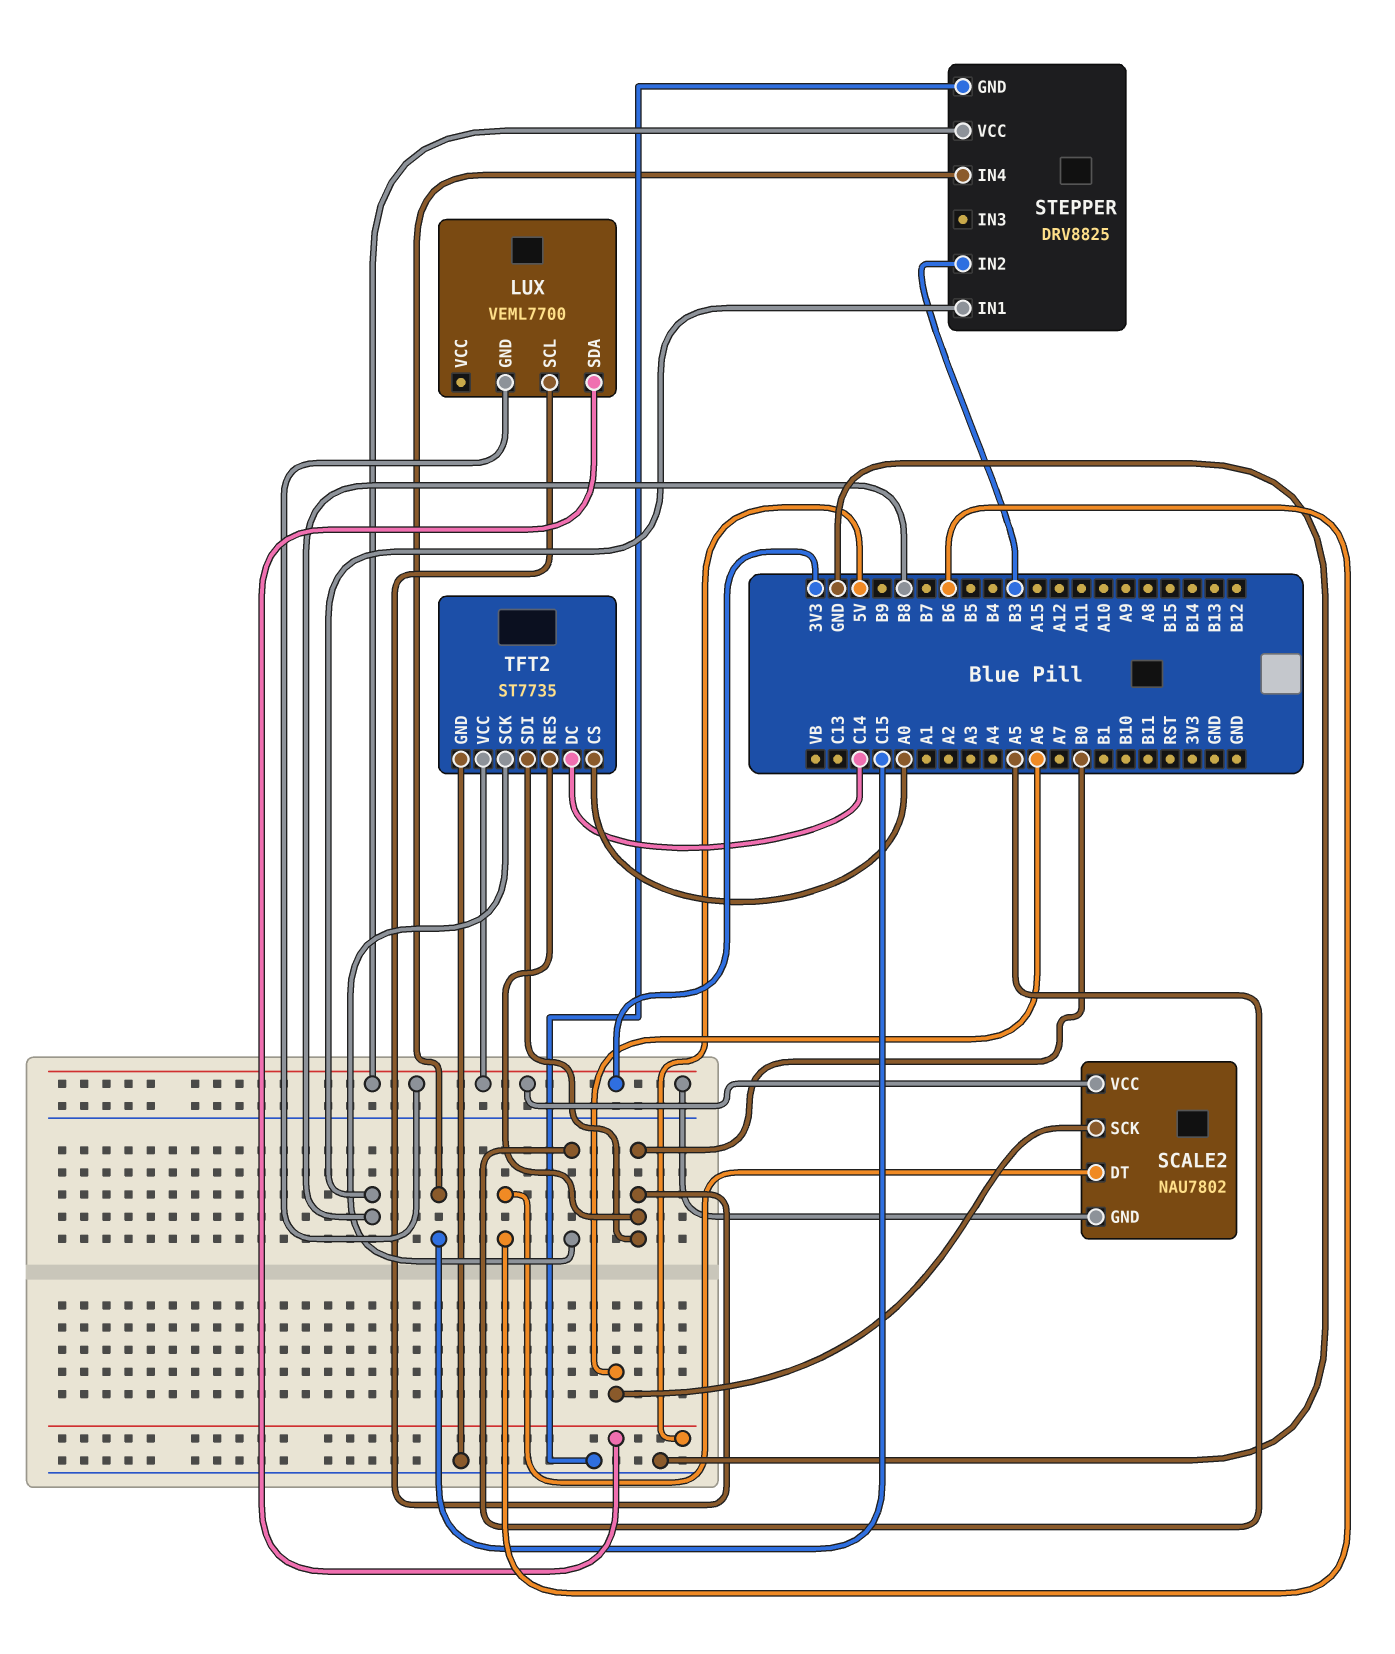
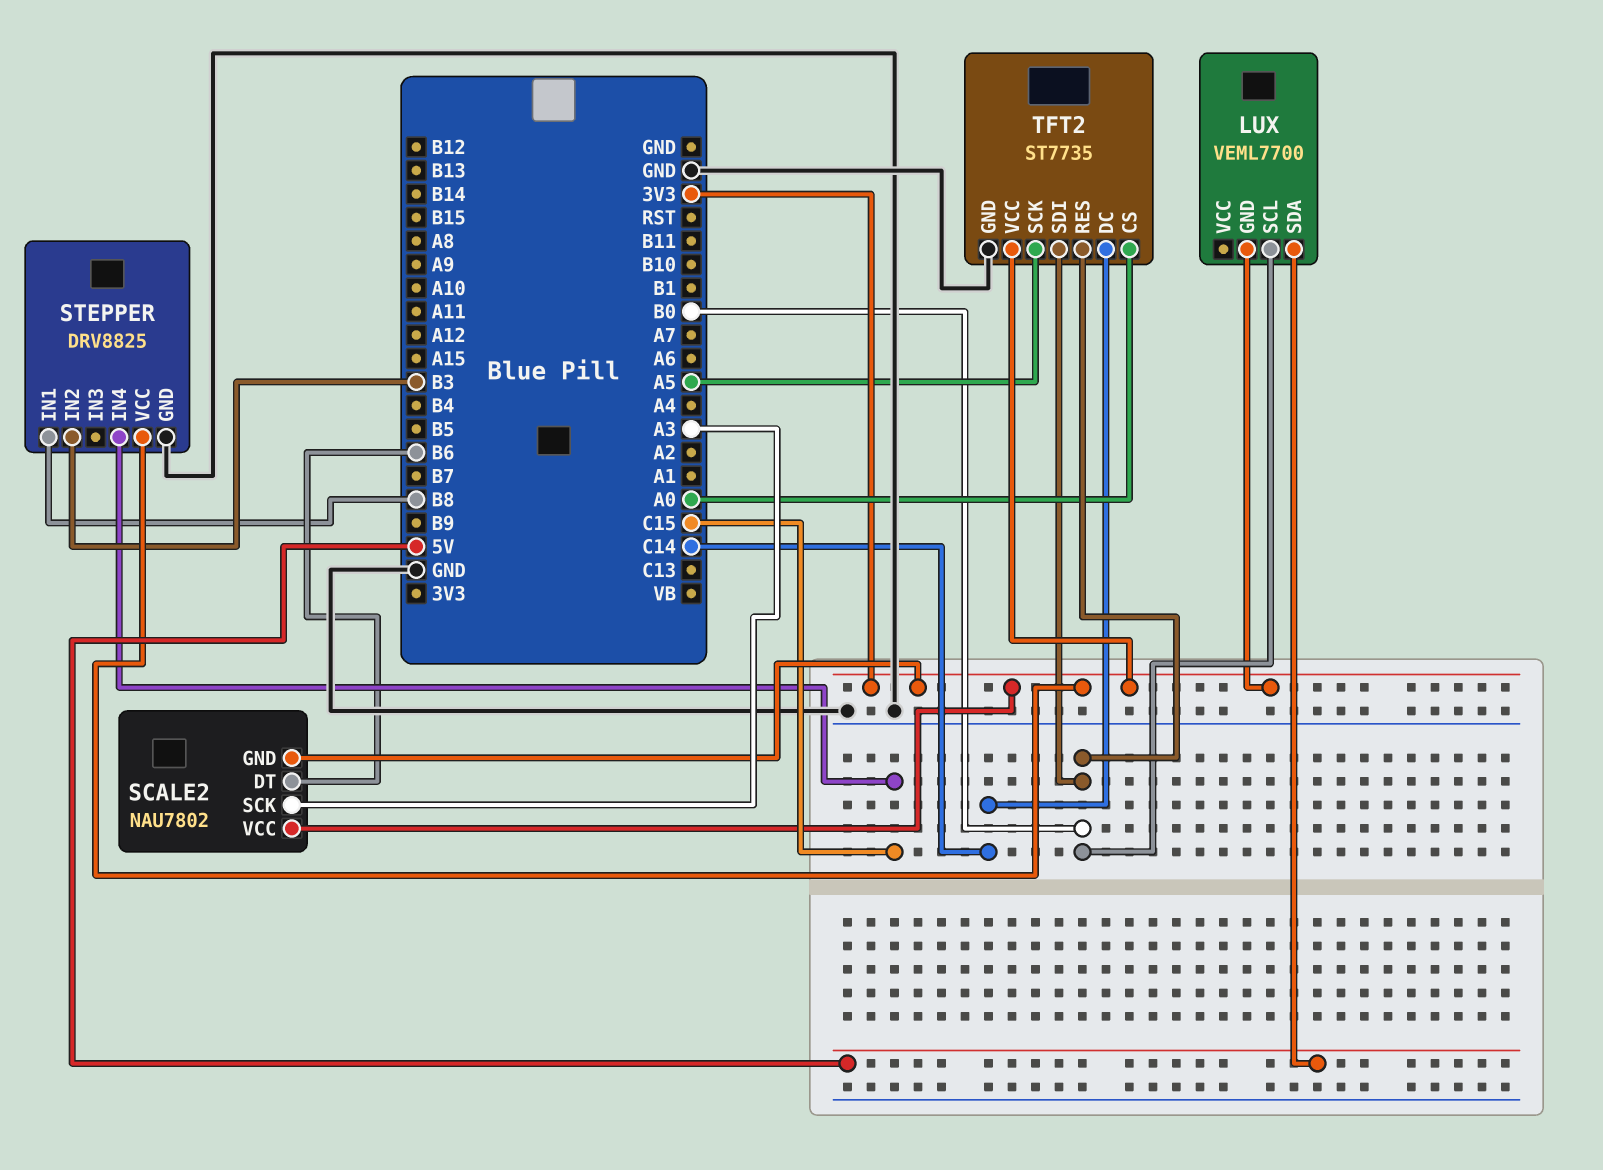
SCALE2 pin SCK: A6 -> A3

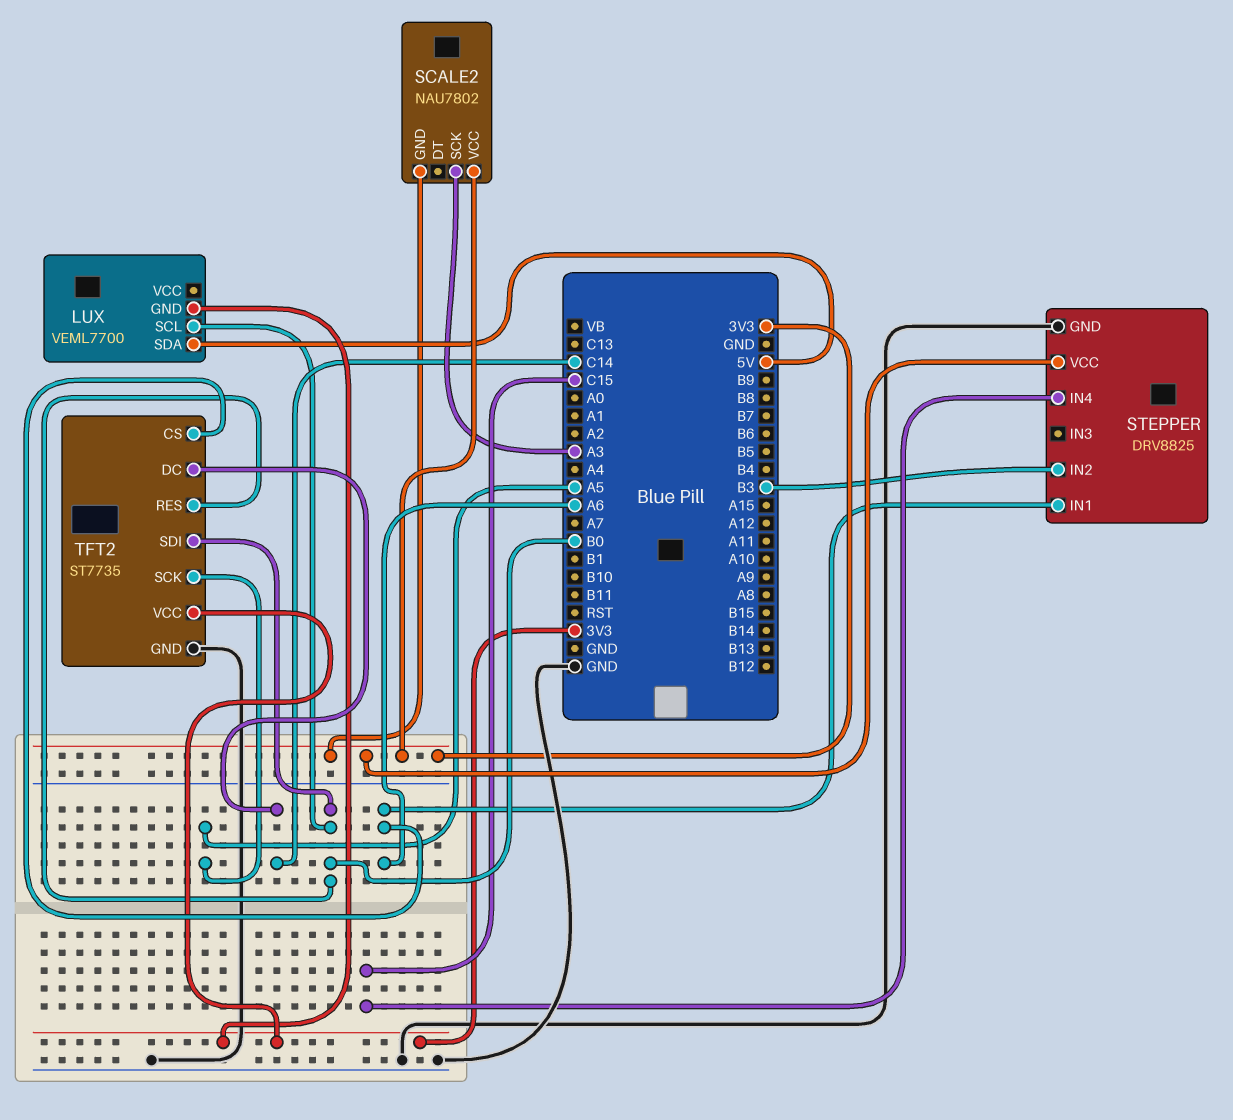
SCALE2 pin DT: B6 -> none
STEPPER pin IN1: B8 -> A6
TFT2 pin CS: A0 -> A6

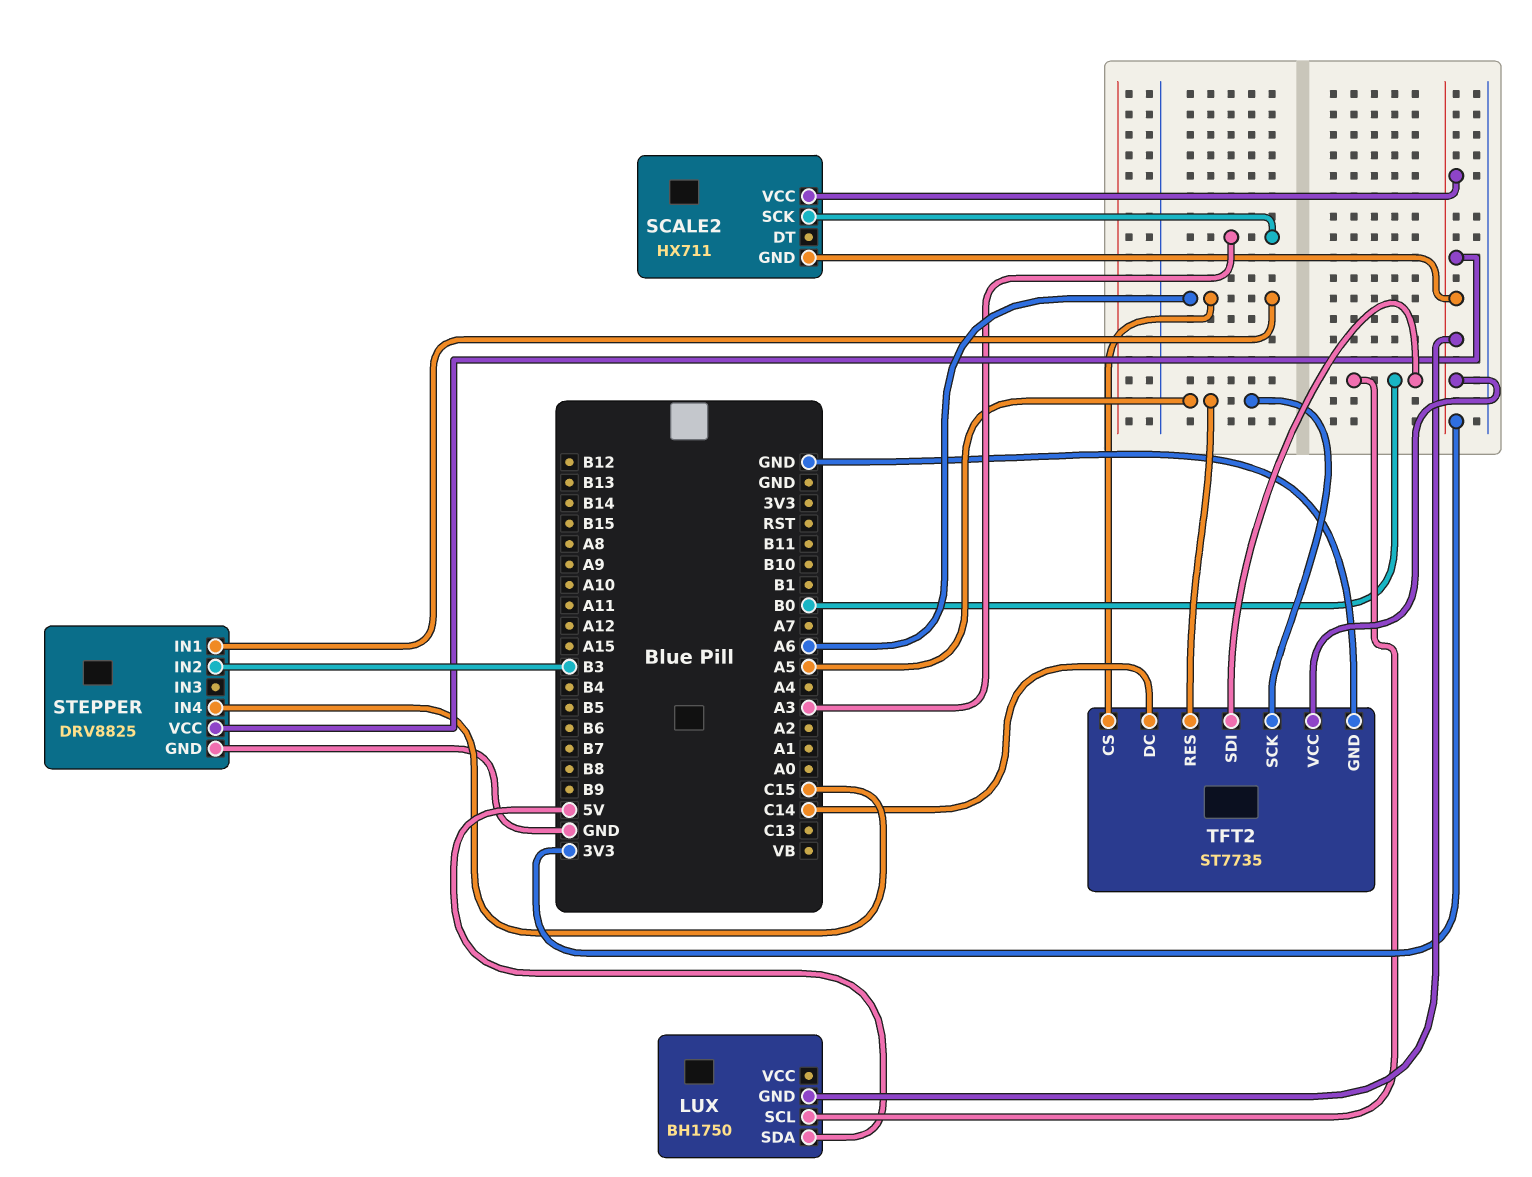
LUX: VEML7700 -> BH1750
SCALE2: NAU7802 -> HX711
TFT2 pin RES: B0 -> A5

